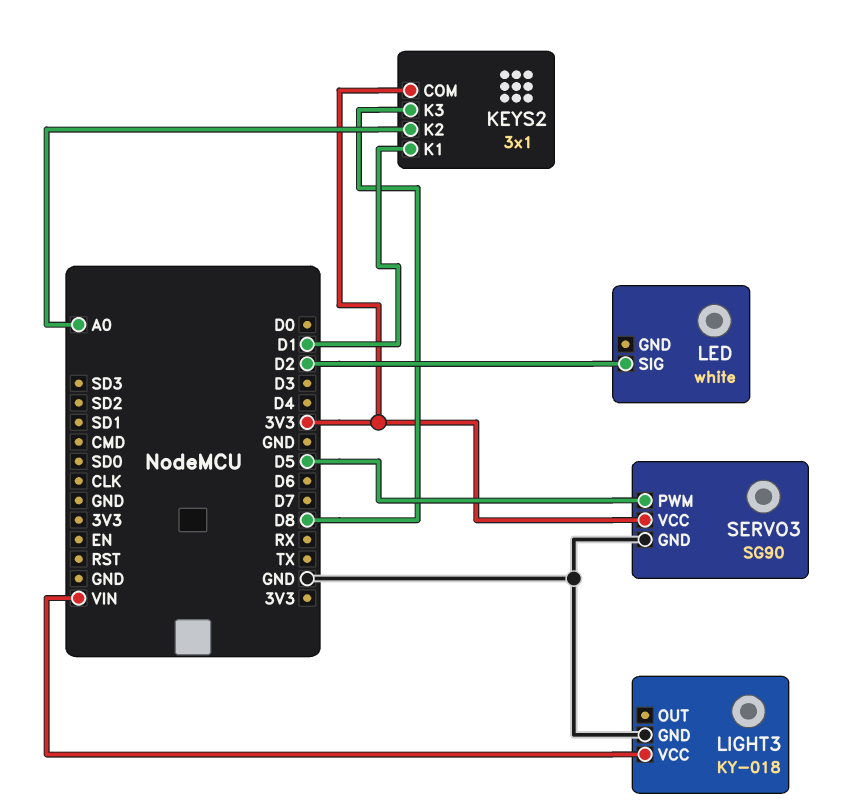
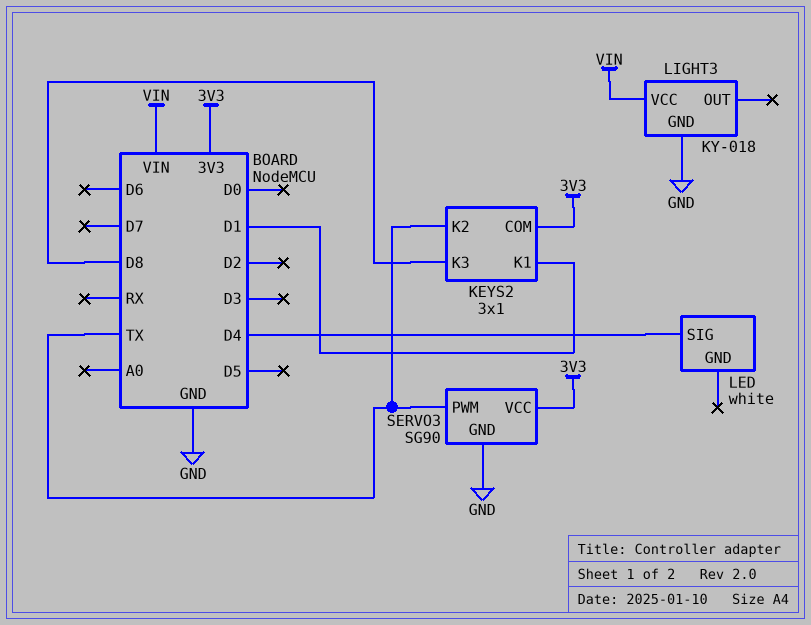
KEYS2 pin K2: A0 -> TX
LED pin SIG: D2 -> D4
SERVO3 pin PWM: D5 -> TX

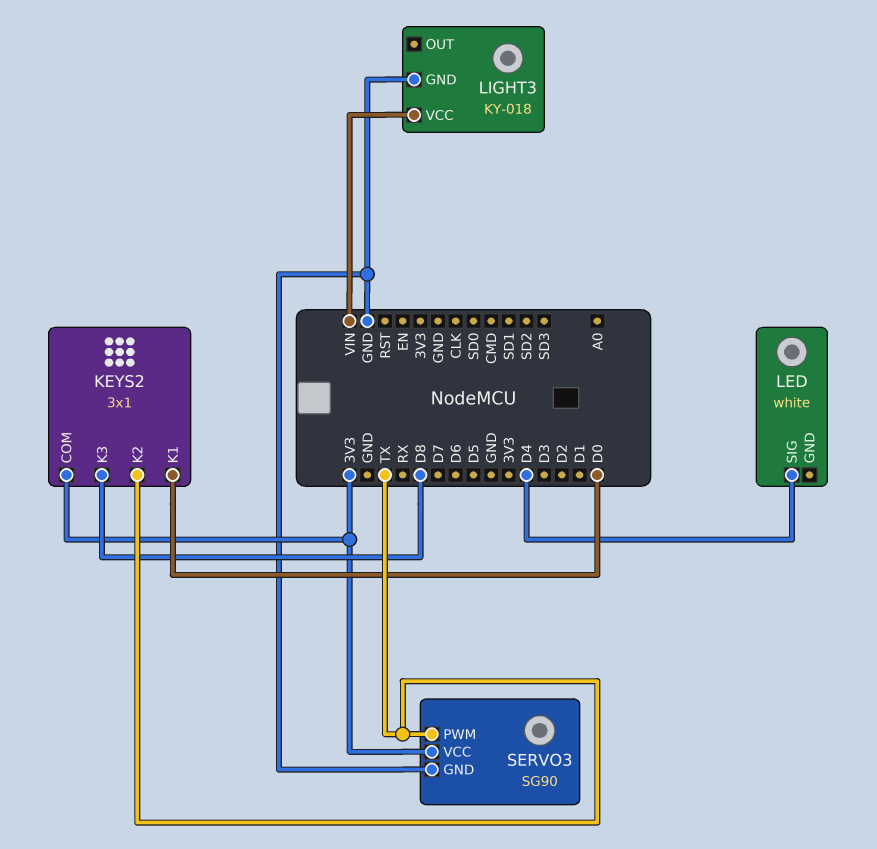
KEYS2 pin K1: D1 -> D0

